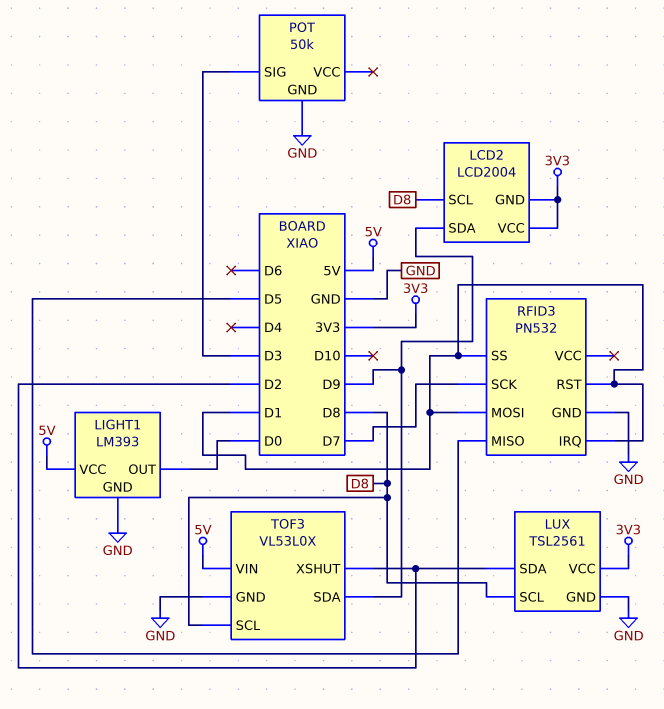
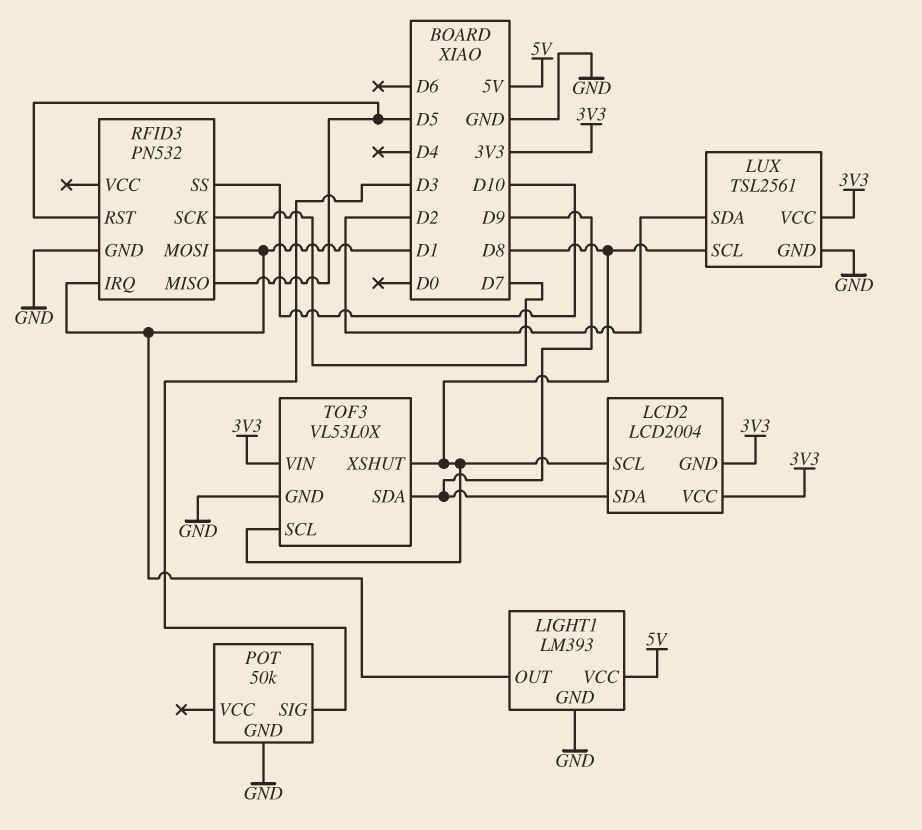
LIGHT1 pin OUT: D0 -> D1
RFID3 pin RST: D1 -> D5
RFID3 pin SS: D1 -> D10
TOF3 pin VIN: 5V -> 3V3
TOF3 pin XSHUT: D2 -> D8

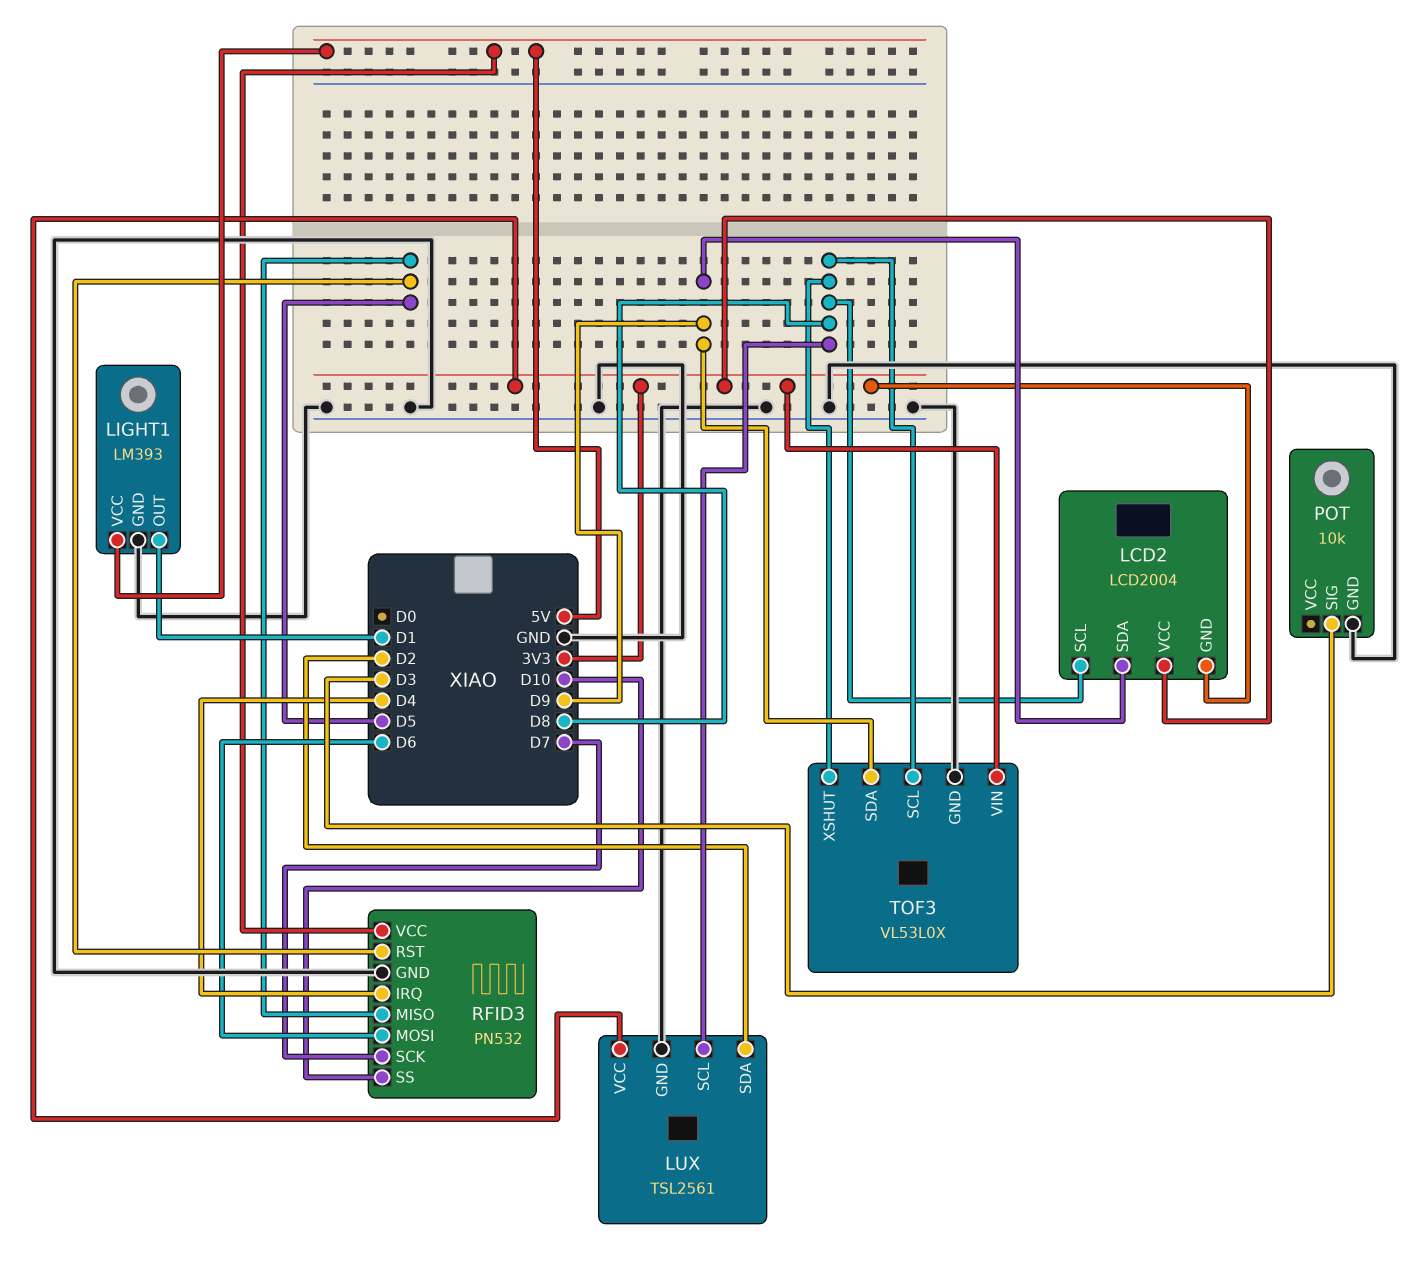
POT: 50k -> 10k
RFID3 pin IRQ: D1 -> D4
RFID3 pin MOSI: D1 -> D6
RFID3 pin VCC: none -> 5V

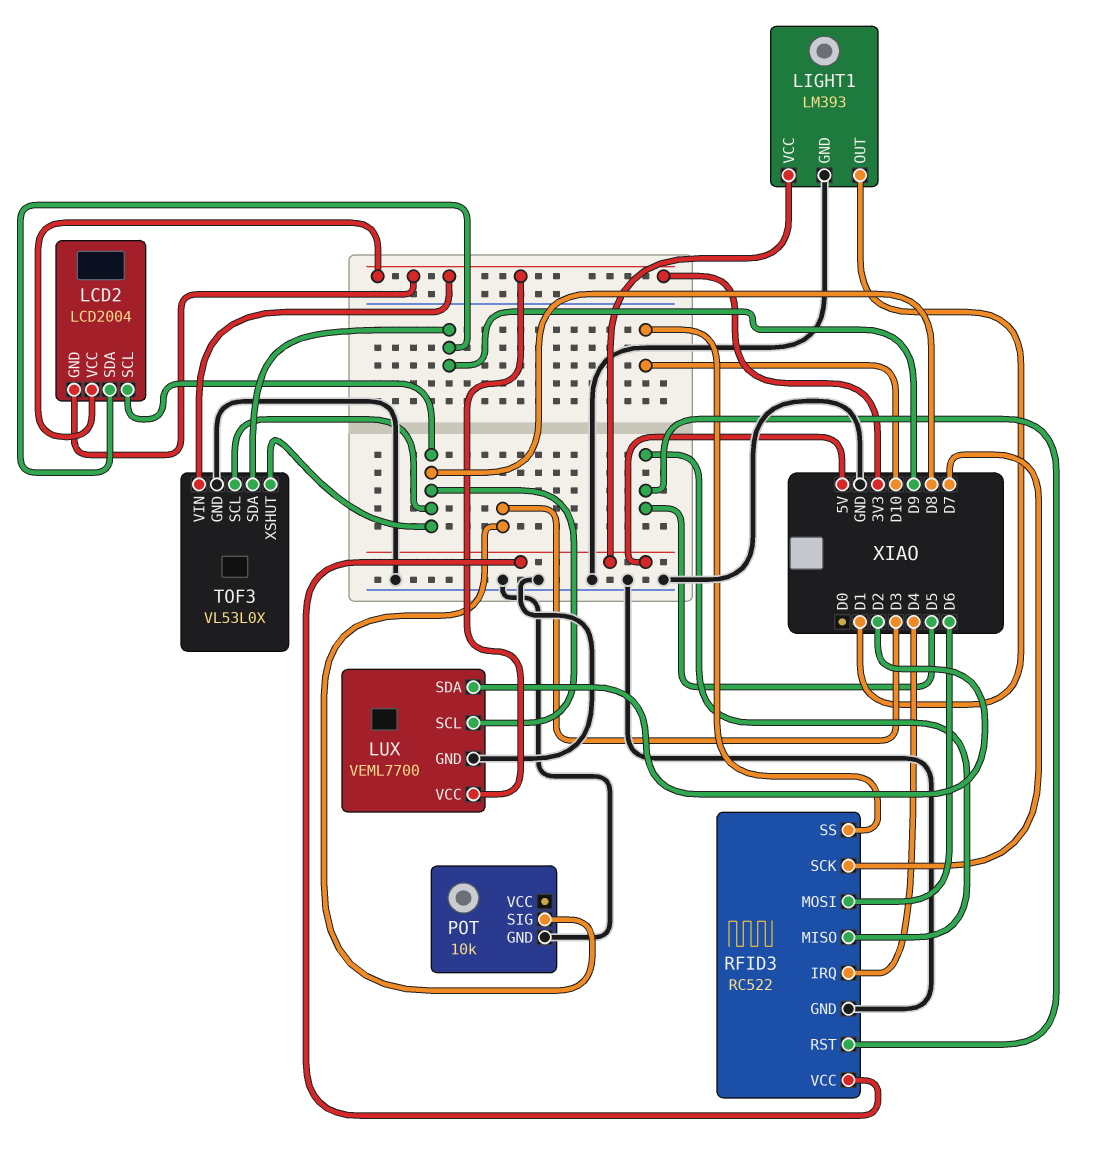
LUX: TSL2561 -> VEML7700
RFID3: PN532 -> RC522

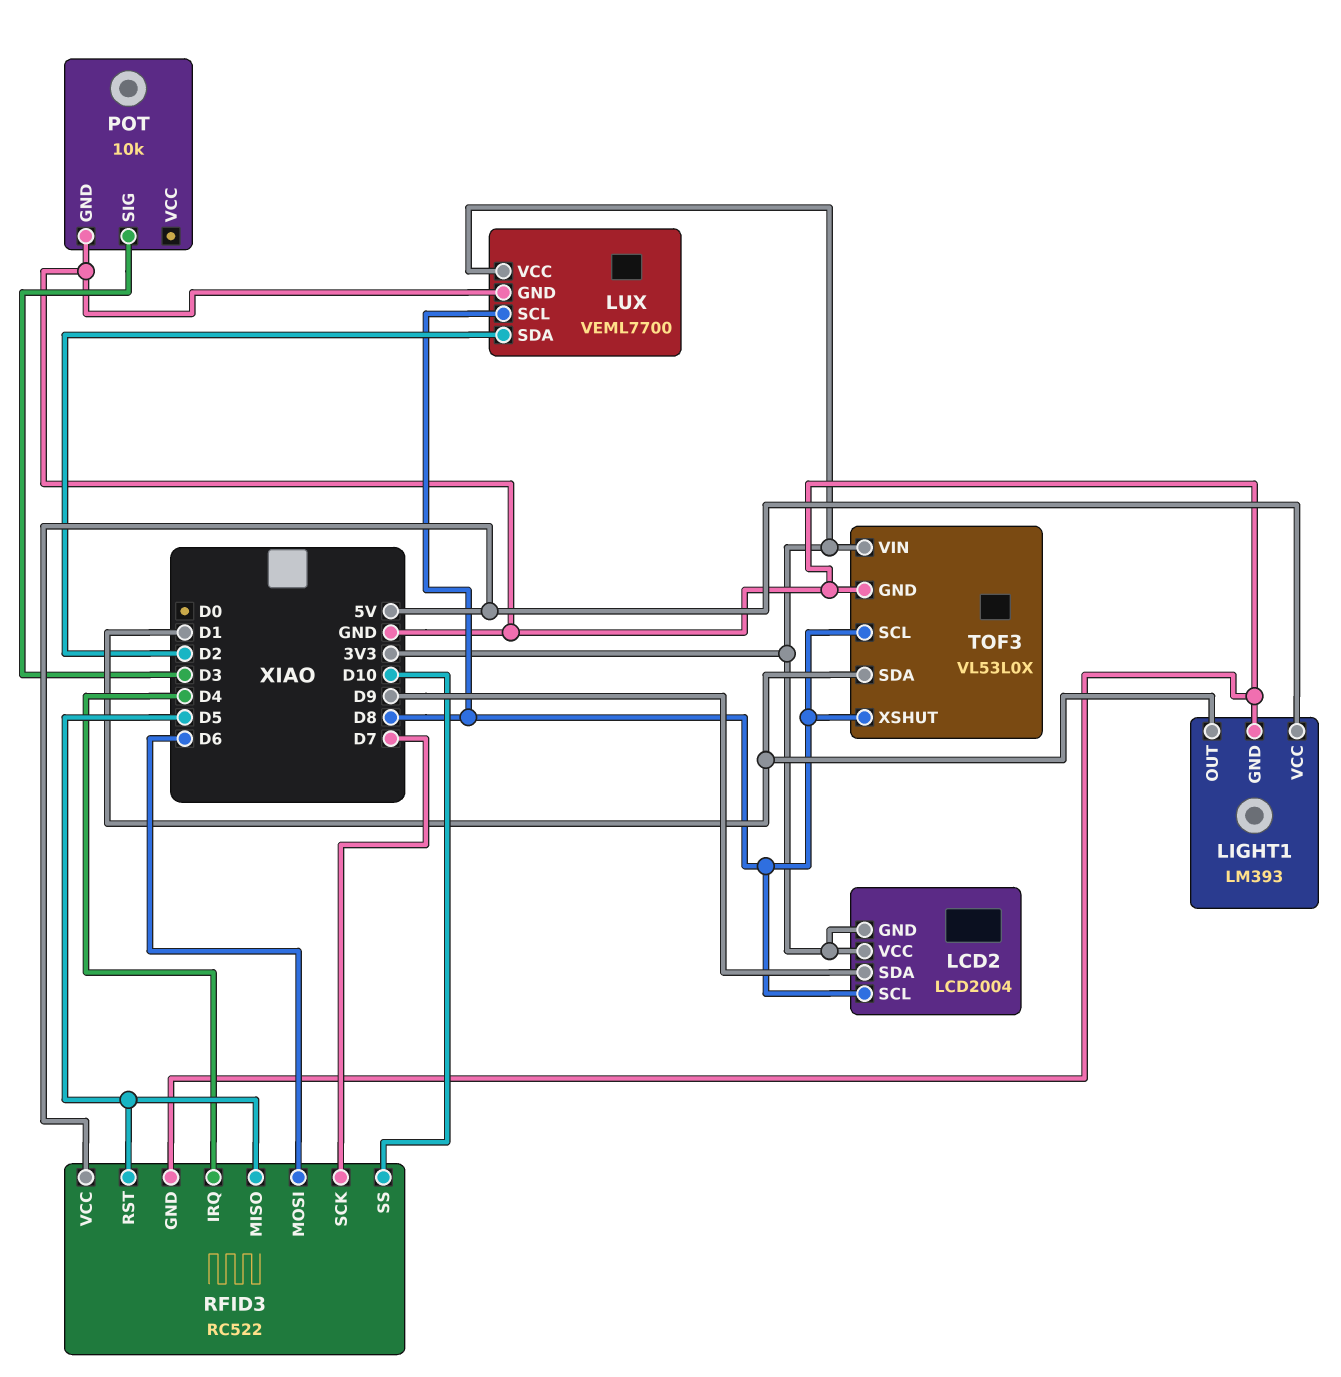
TOF3 pin SDA: D9 -> D1

